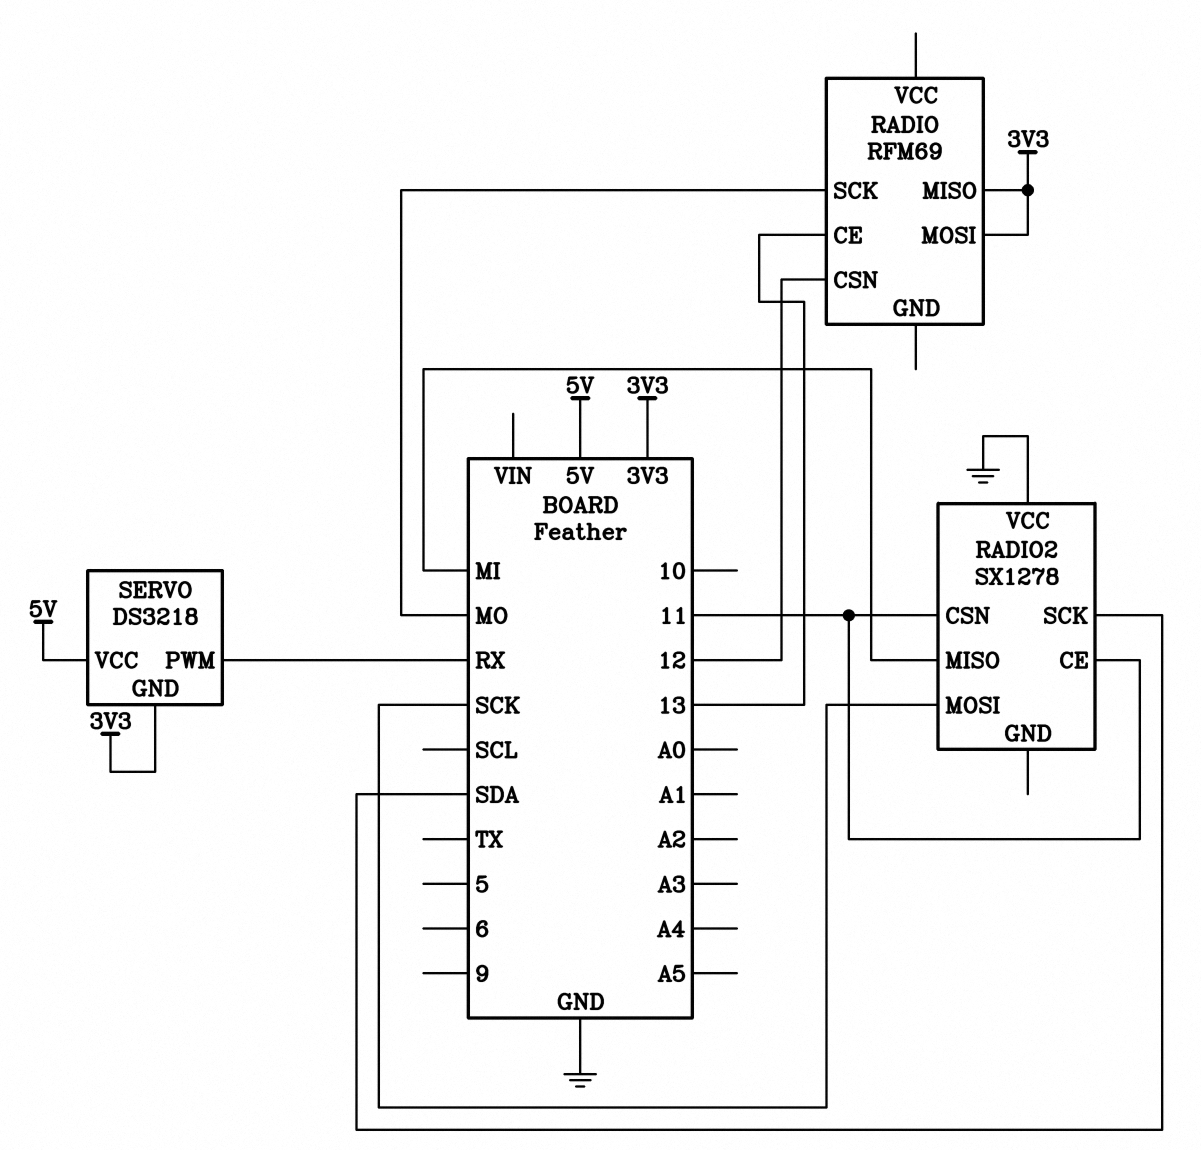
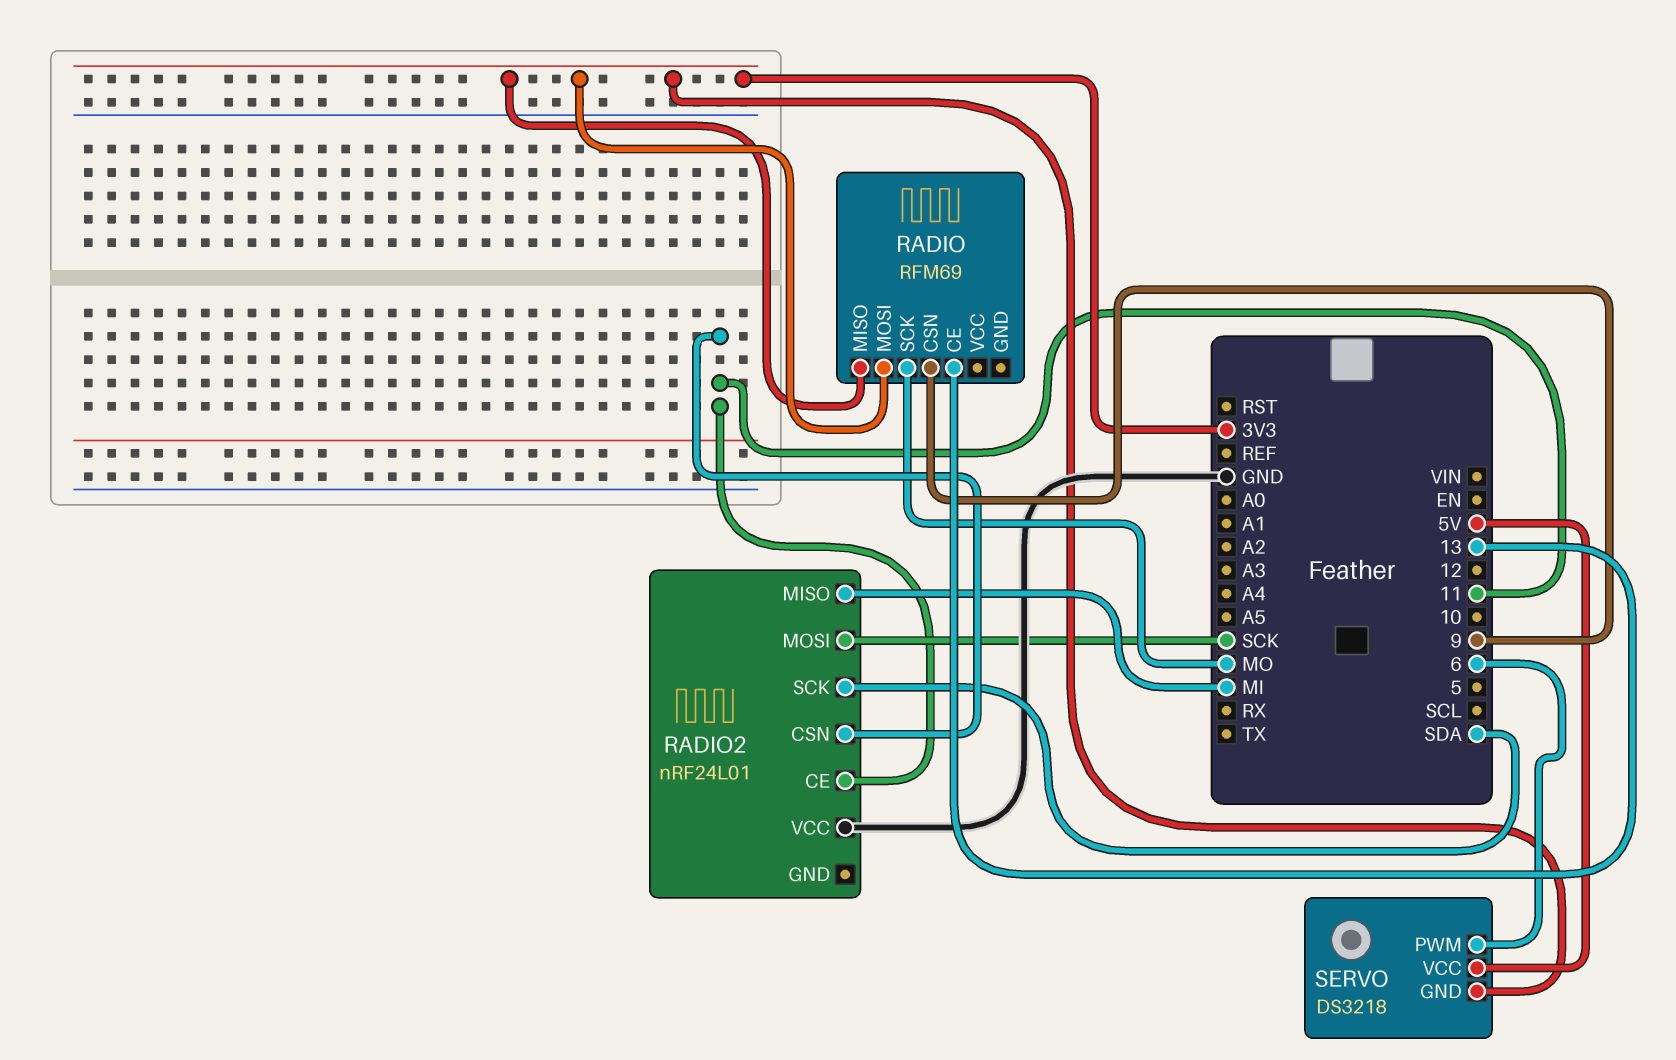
RADIO pin CSN: 12 -> 9
RADIO2: SX1278 -> nRF24L01
SERVO pin PWM: RX -> 6

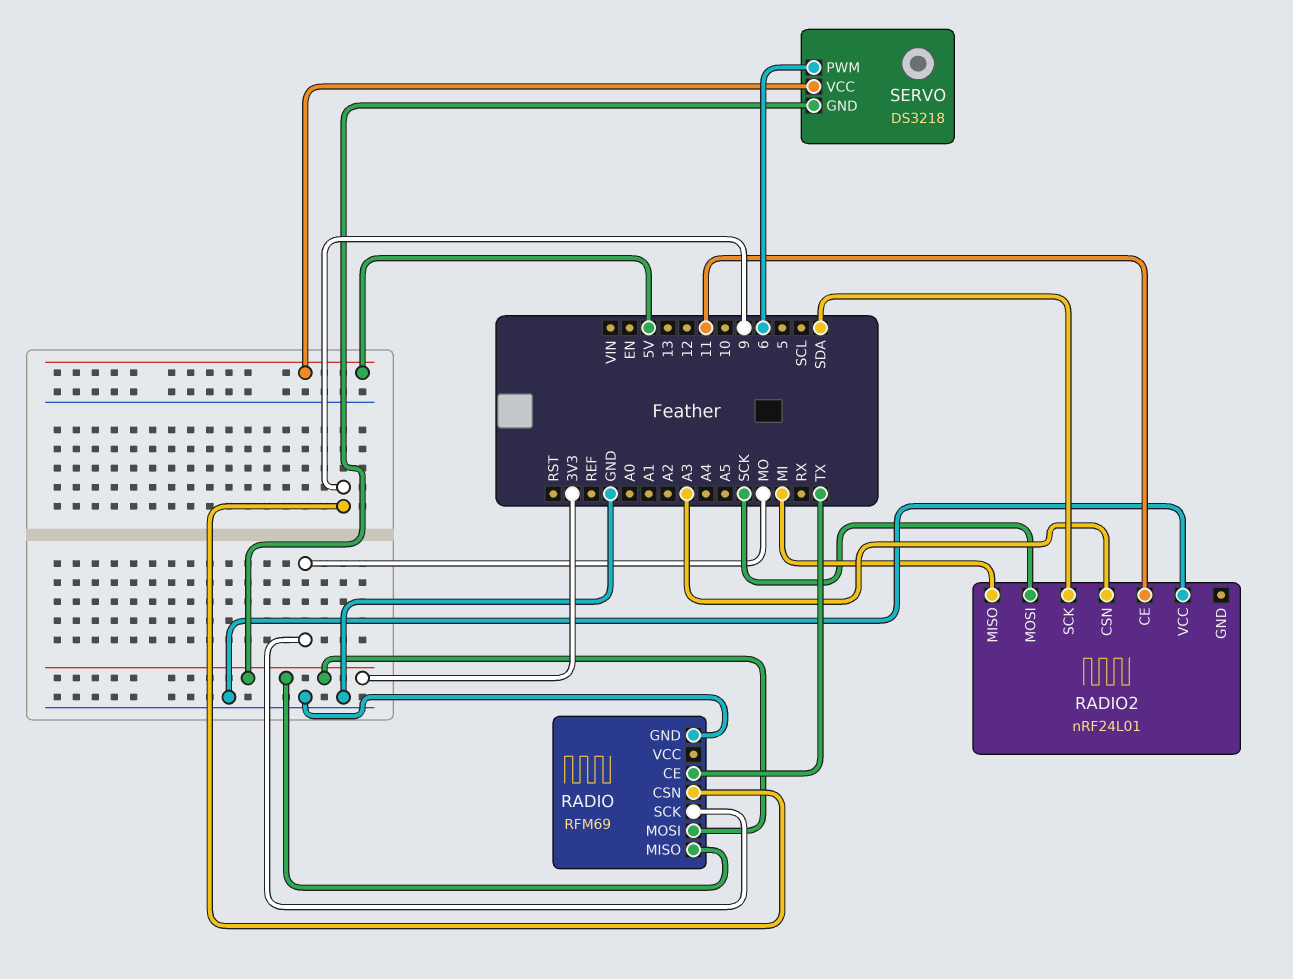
RADIO pin CE: 13 -> TX
RADIO pin GND: none -> GND
RADIO2 pin CSN: 11 -> A3

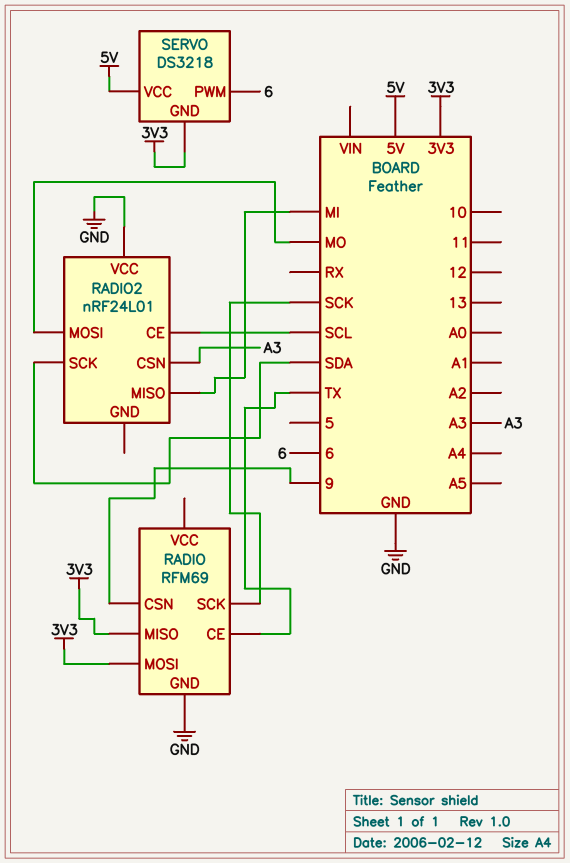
RADIO pin SCK: MO -> SCK
RADIO2 pin CE: 11 -> SCL
RADIO2 pin MOSI: SCK -> MO

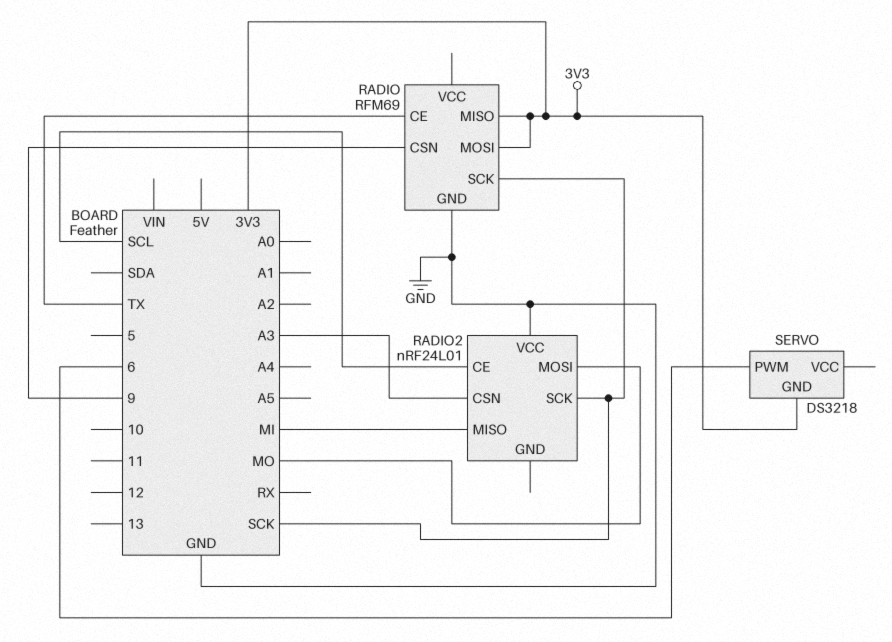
RADIO2 pin SCK: SDA -> SCK
SERVO pin VCC: 5V -> none

